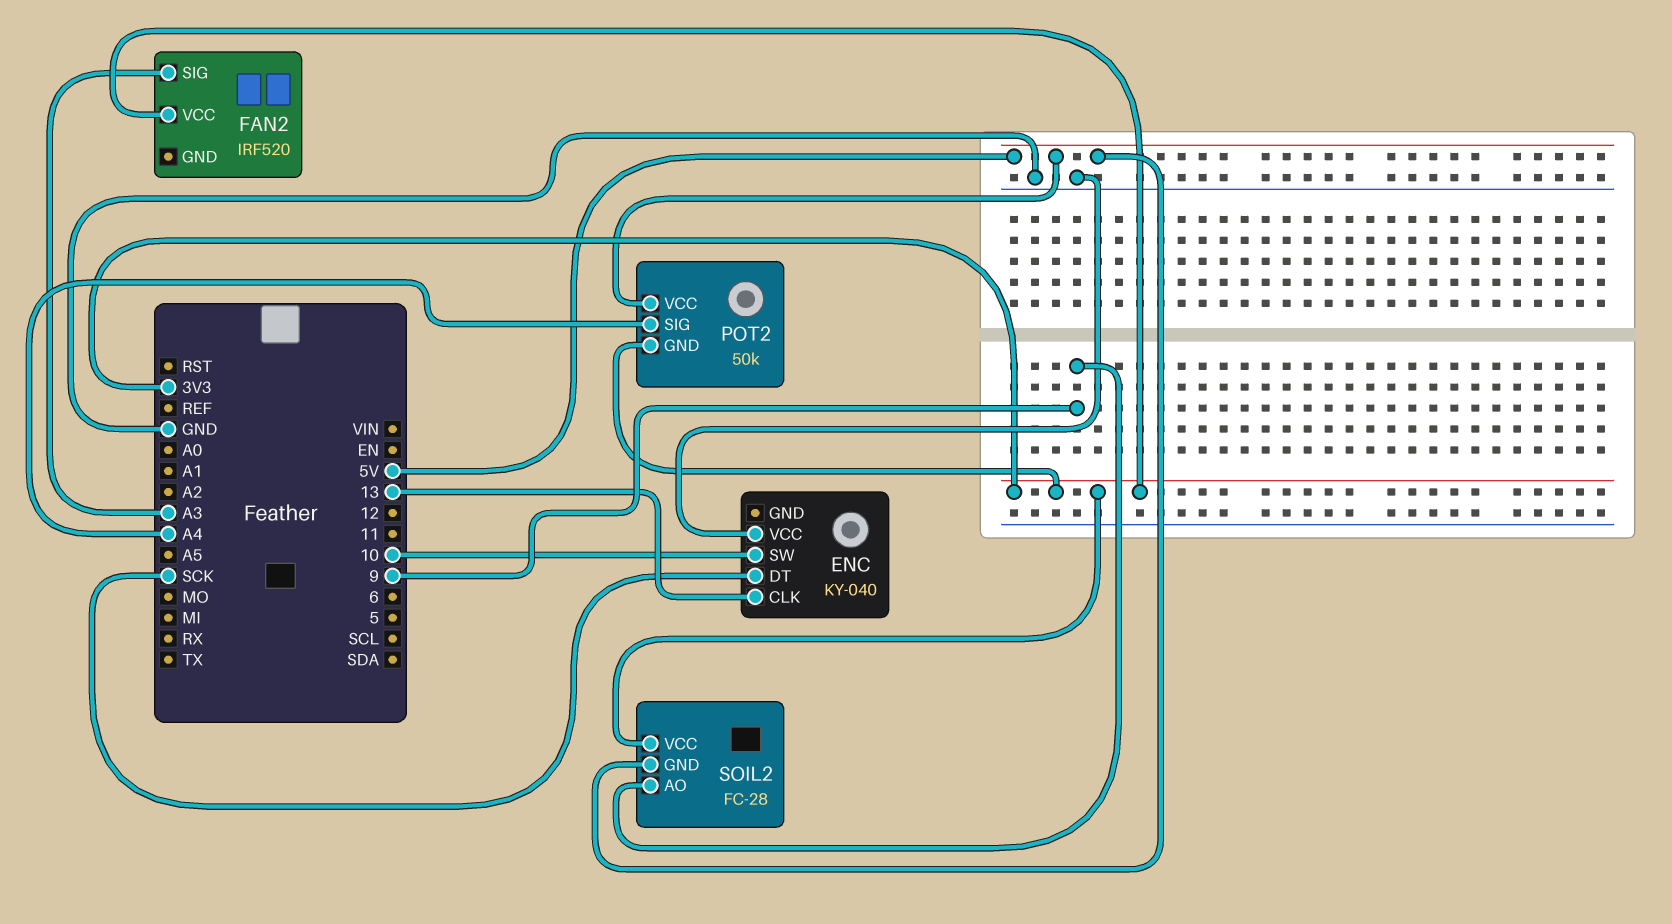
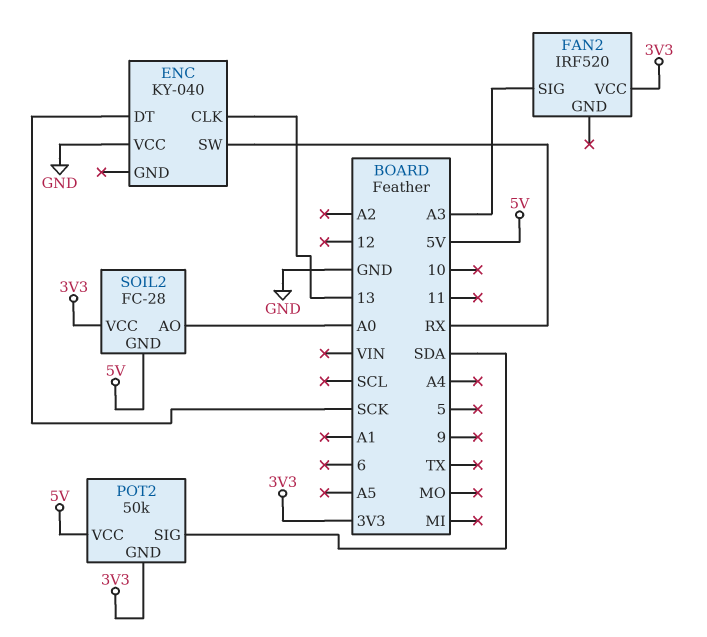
ENC pin SW: 10 -> RX
POT2 pin SIG: A4 -> SDA
SOIL2 pin AO: 9 -> A0

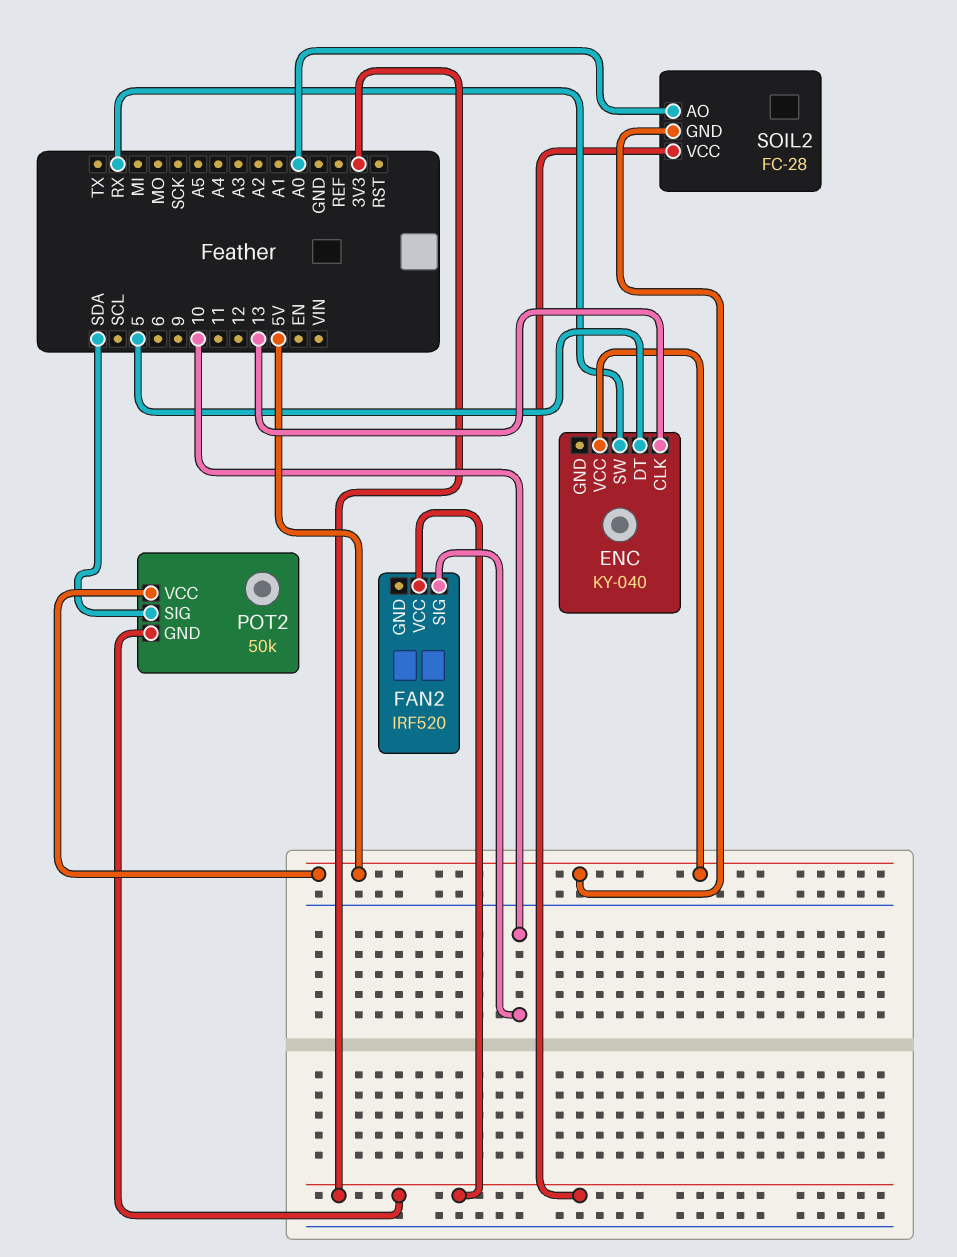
ENC pin DT: SCK -> 5
ENC pin VCC: GND -> 5V
FAN2 pin SIG: A3 -> 10

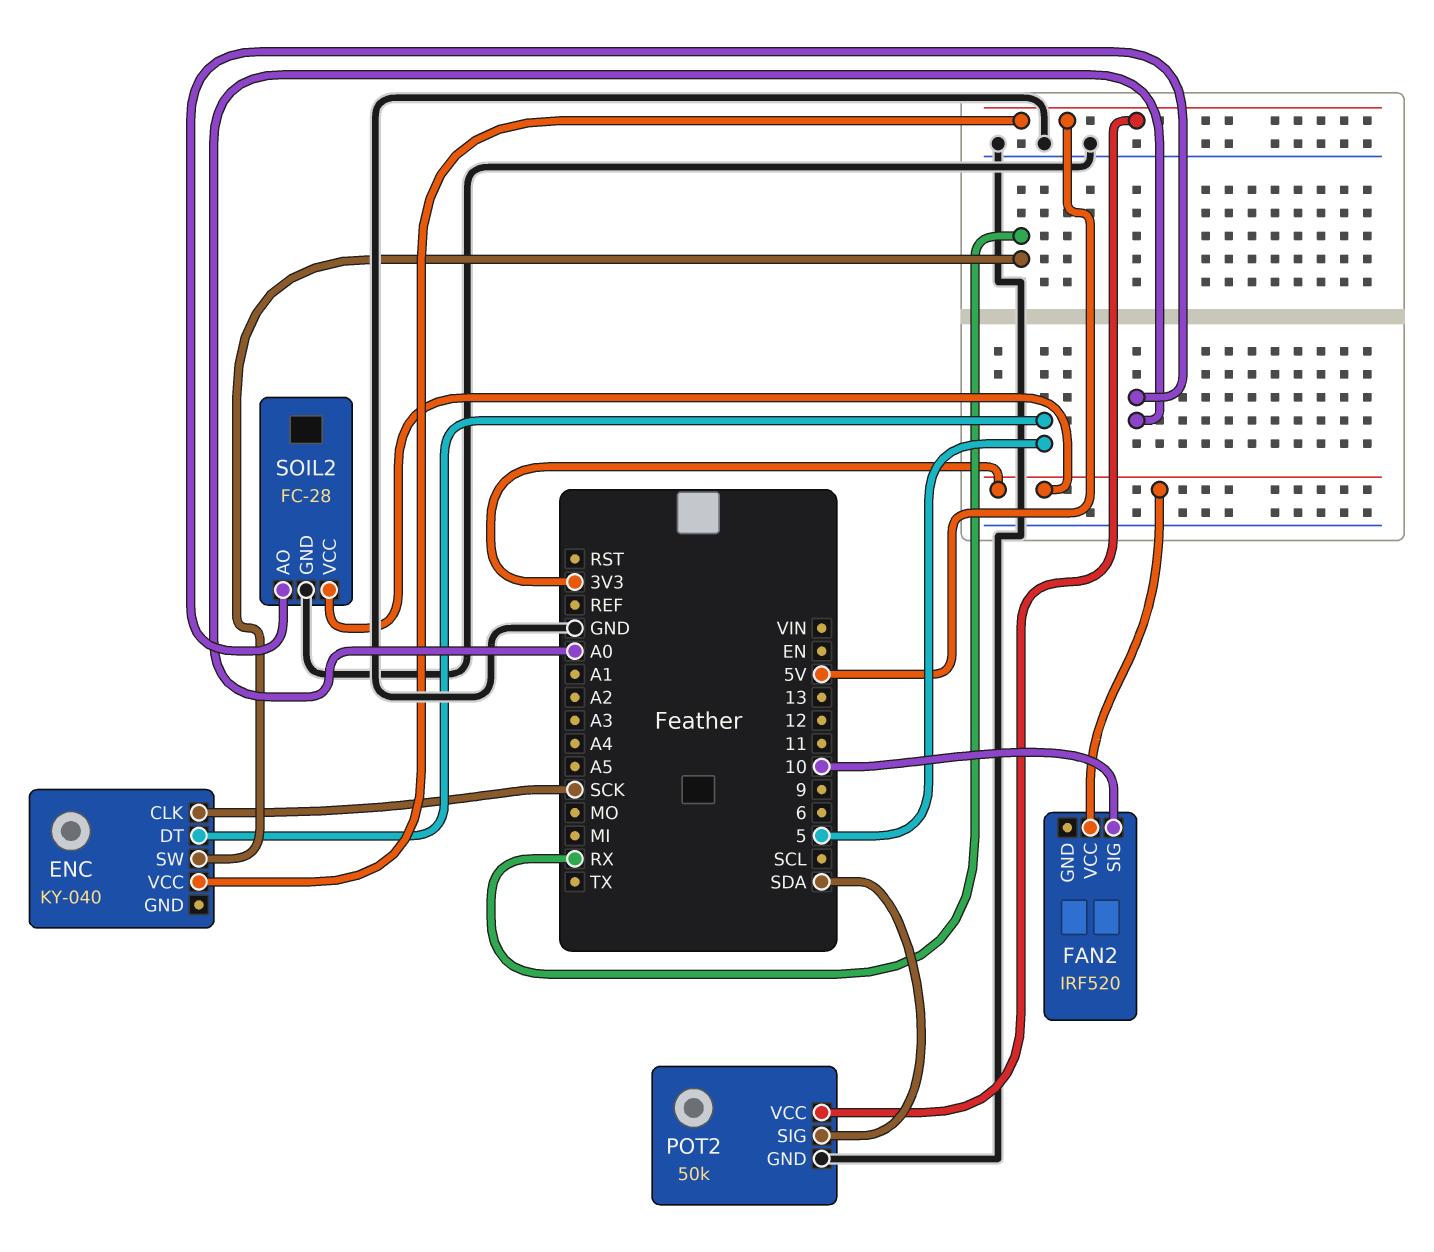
ENC pin CLK: 13 -> SCK
POT2 pin GND: 3V3 -> GND
SOIL2 pin GND: 5V -> GND

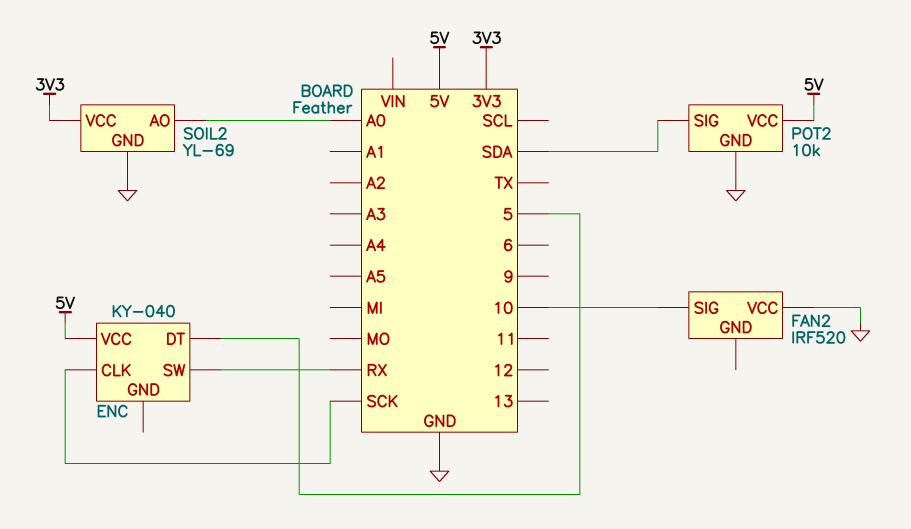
FAN2 pin VCC: 3V3 -> GND
POT2: 50k -> 10k
SOIL2: FC-28 -> YL-69

